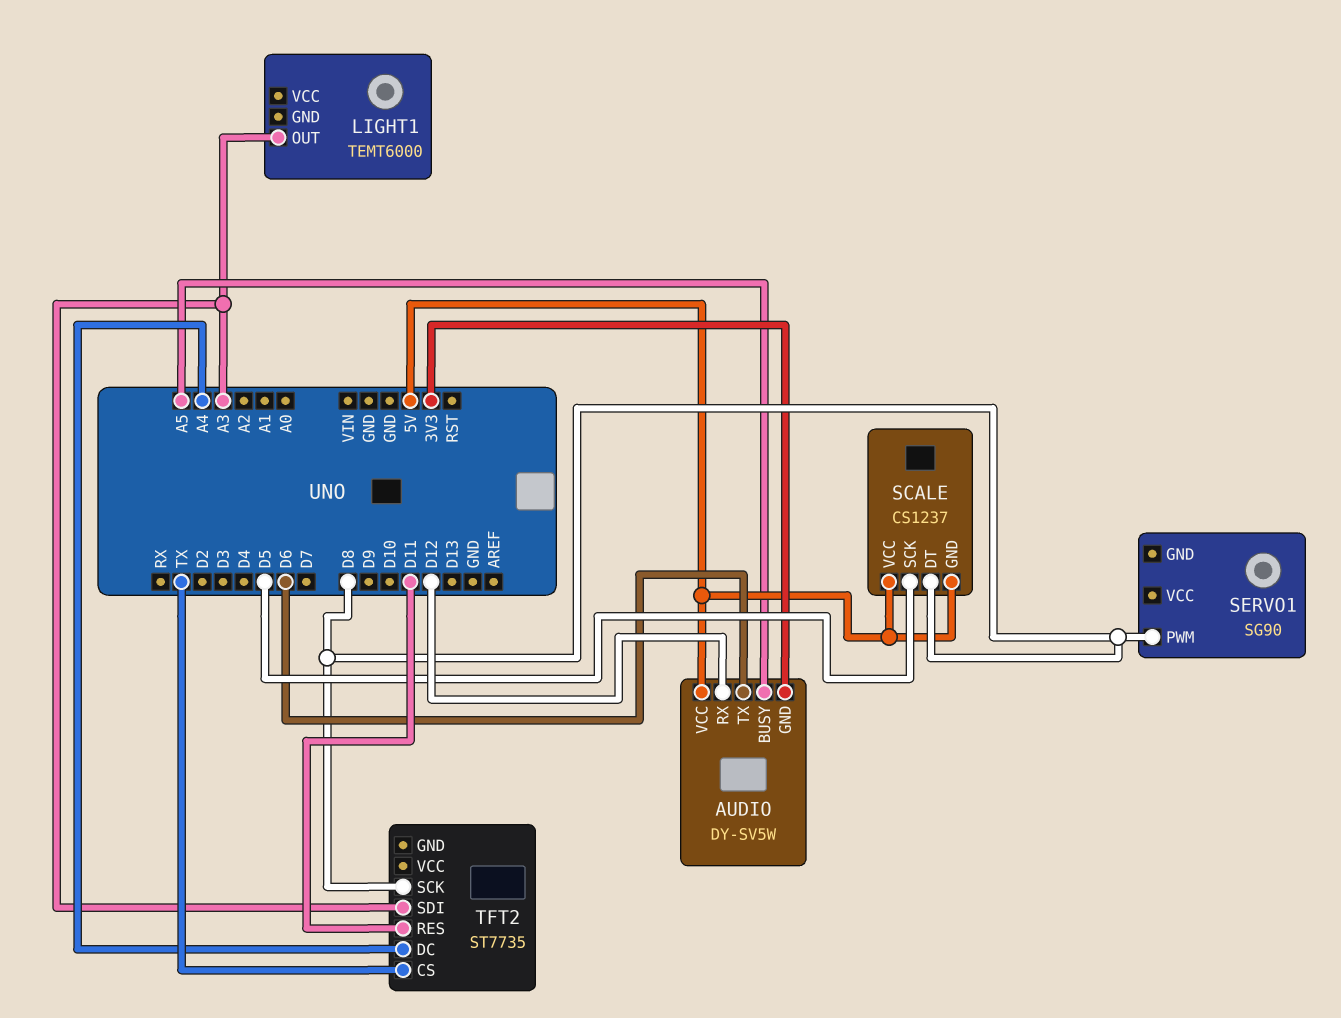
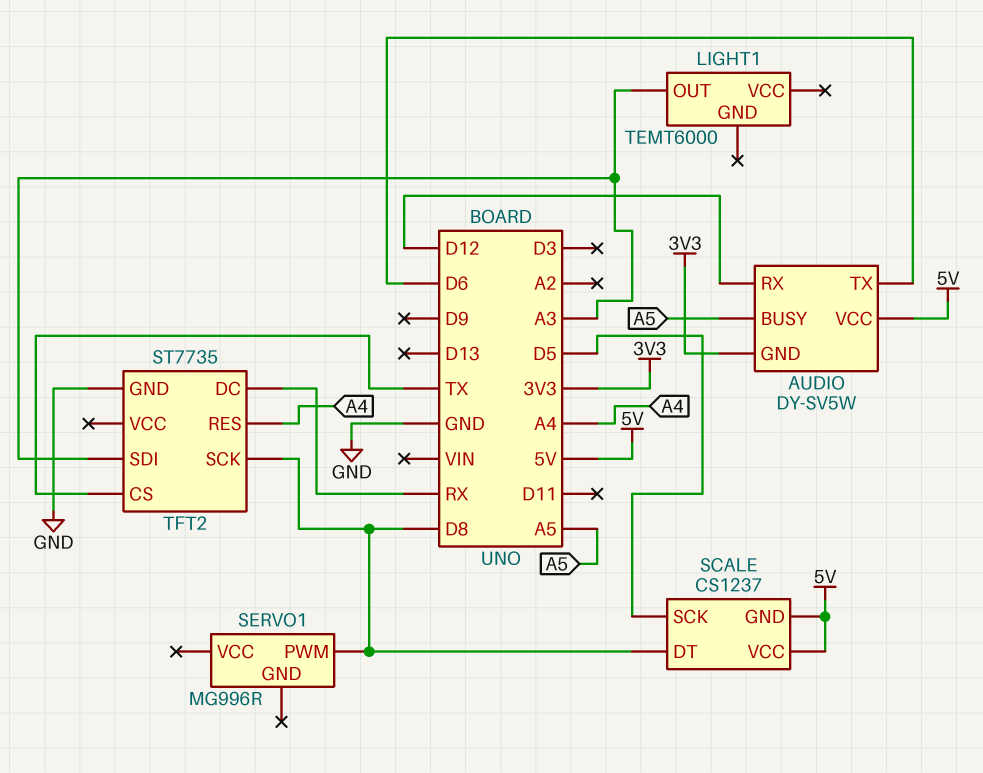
SERVO1: SG90 -> MG996R
TFT2 pin DC: A4 -> RX
TFT2 pin GND: none -> GND
TFT2 pin RES: D11 -> A4

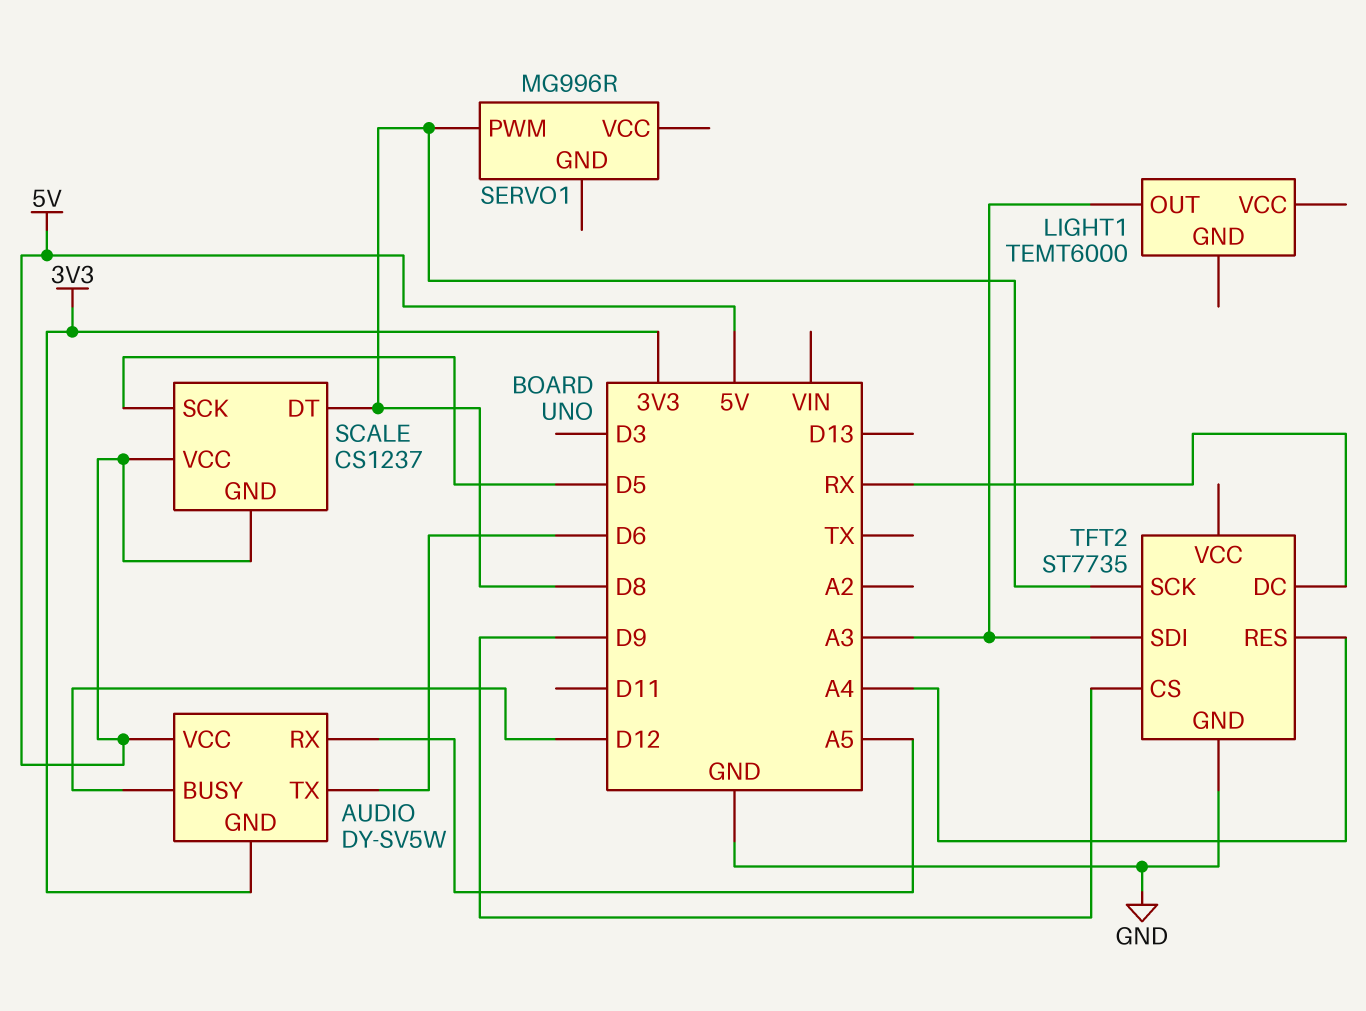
AUDIO pin BUSY: A5 -> D12
AUDIO pin RX: D12 -> A5
TFT2 pin CS: TX -> D9

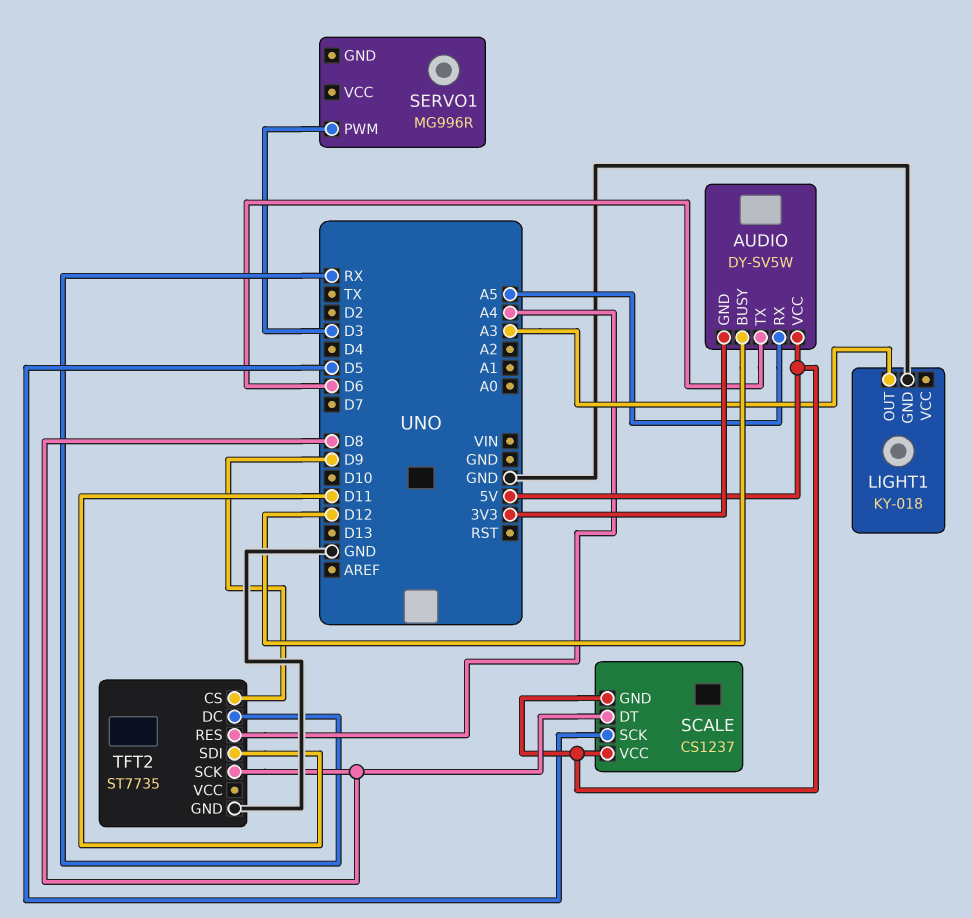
LIGHT1: TEMT6000 -> KY-018
LIGHT1 pin GND: none -> GND
SERVO1 pin PWM: D8 -> D3
TFT2 pin SDI: A3 -> D11

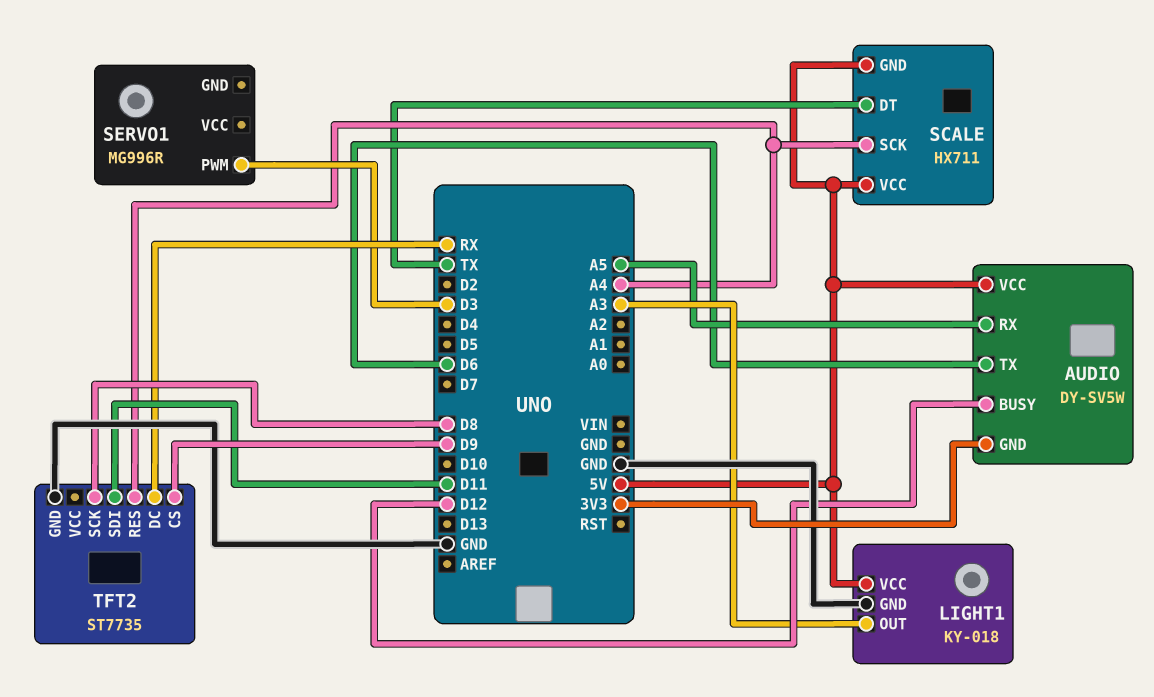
LIGHT1 pin VCC: none -> 5V
SCALE: CS1237 -> HX711
SCALE pin DT: D8 -> TX
SCALE pin SCK: D5 -> A4

